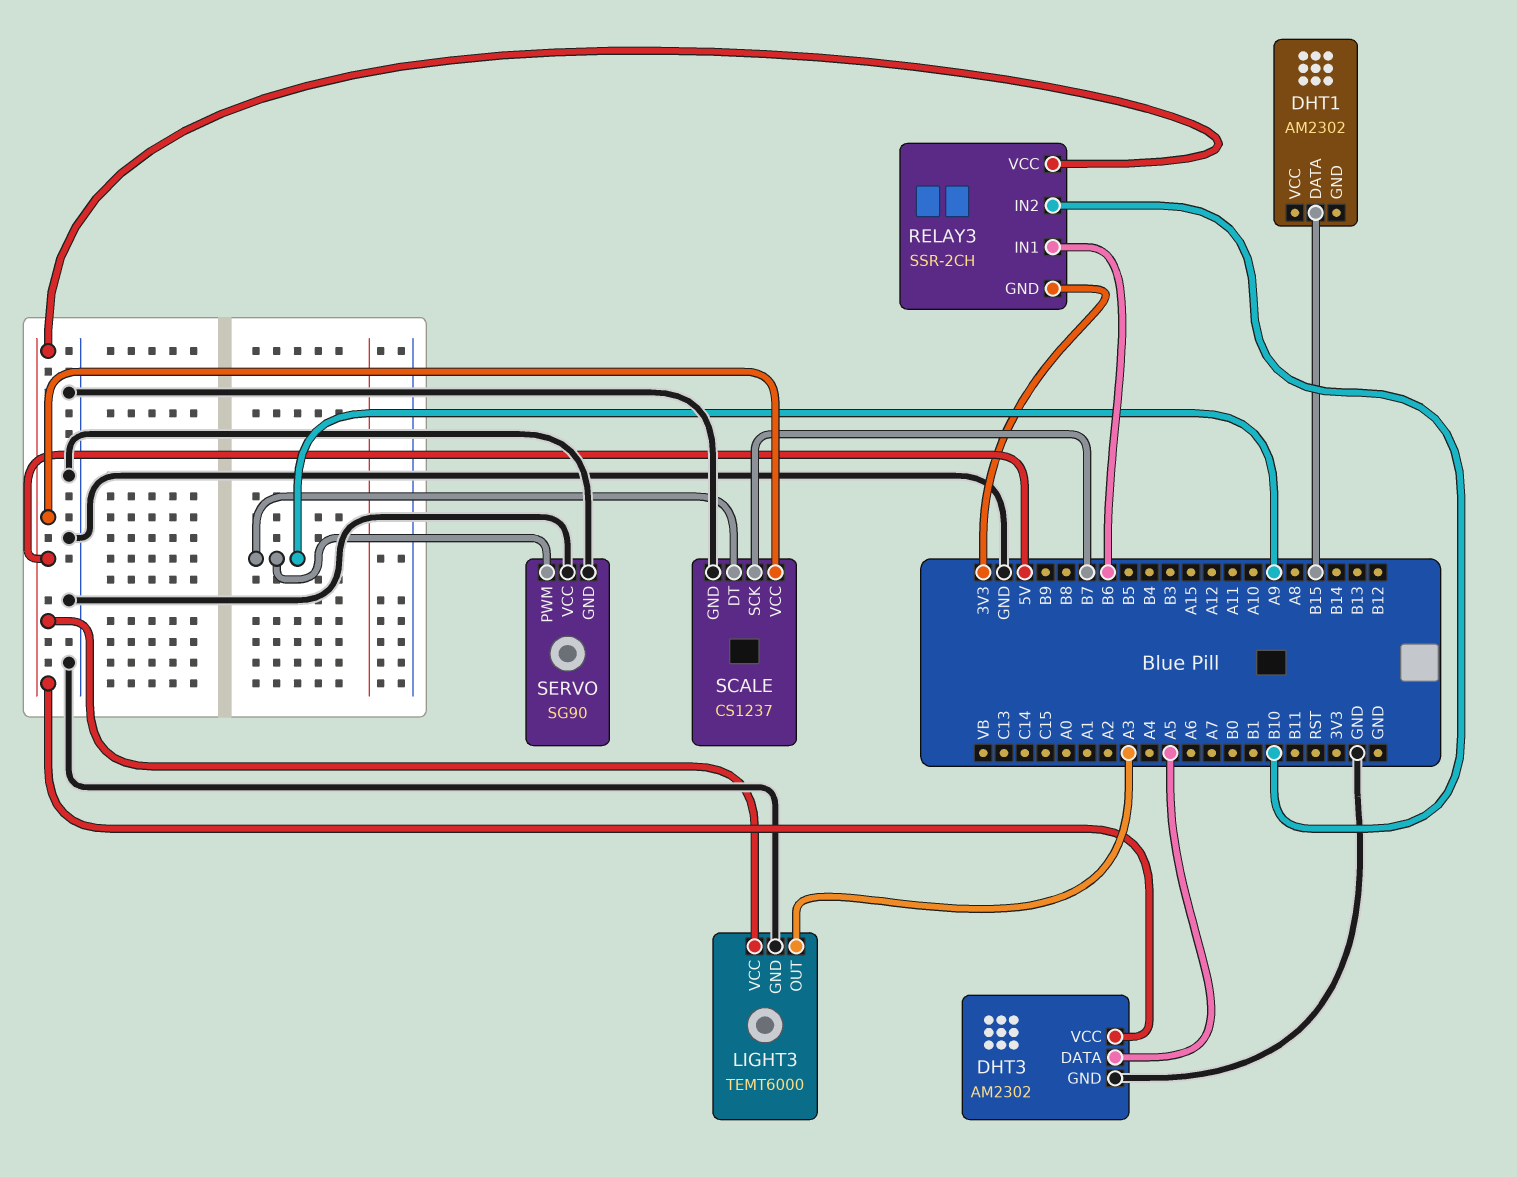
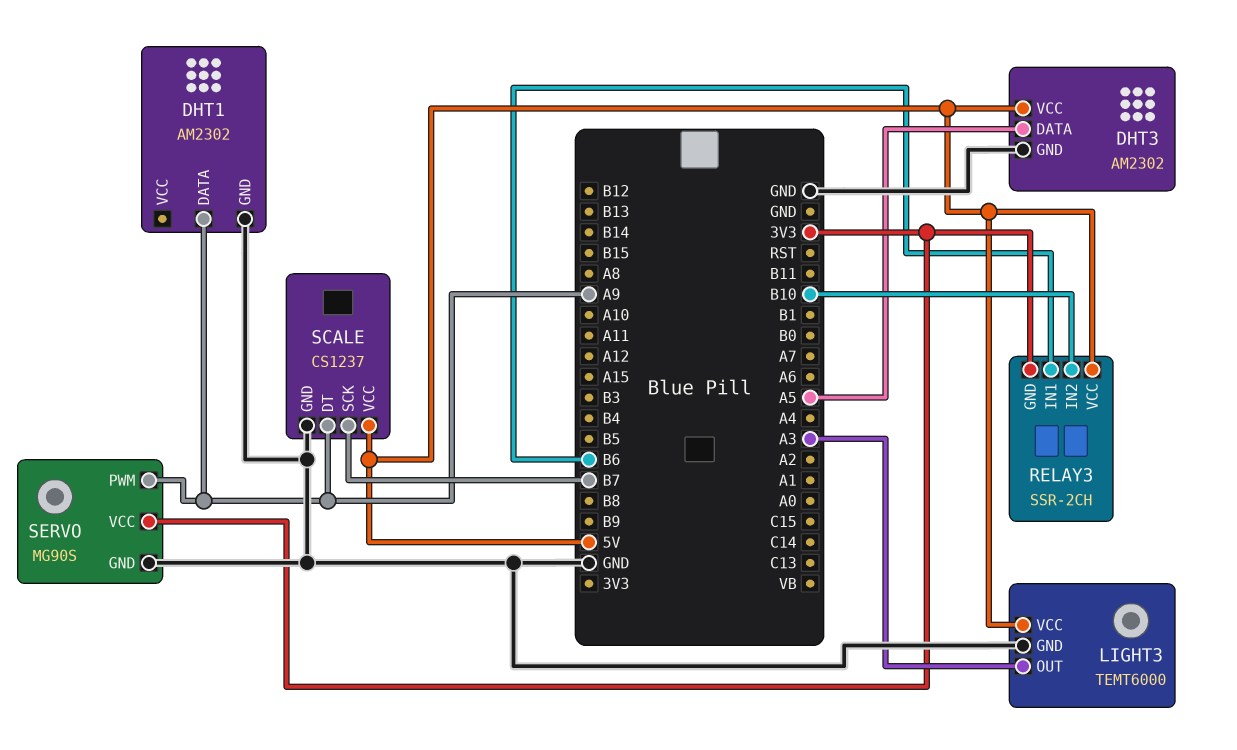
DHT1 pin DATA: B15 -> A9
DHT1 pin GND: none -> GND
SERVO: SG90 -> MG90S
SERVO pin VCC: GND -> 3V3

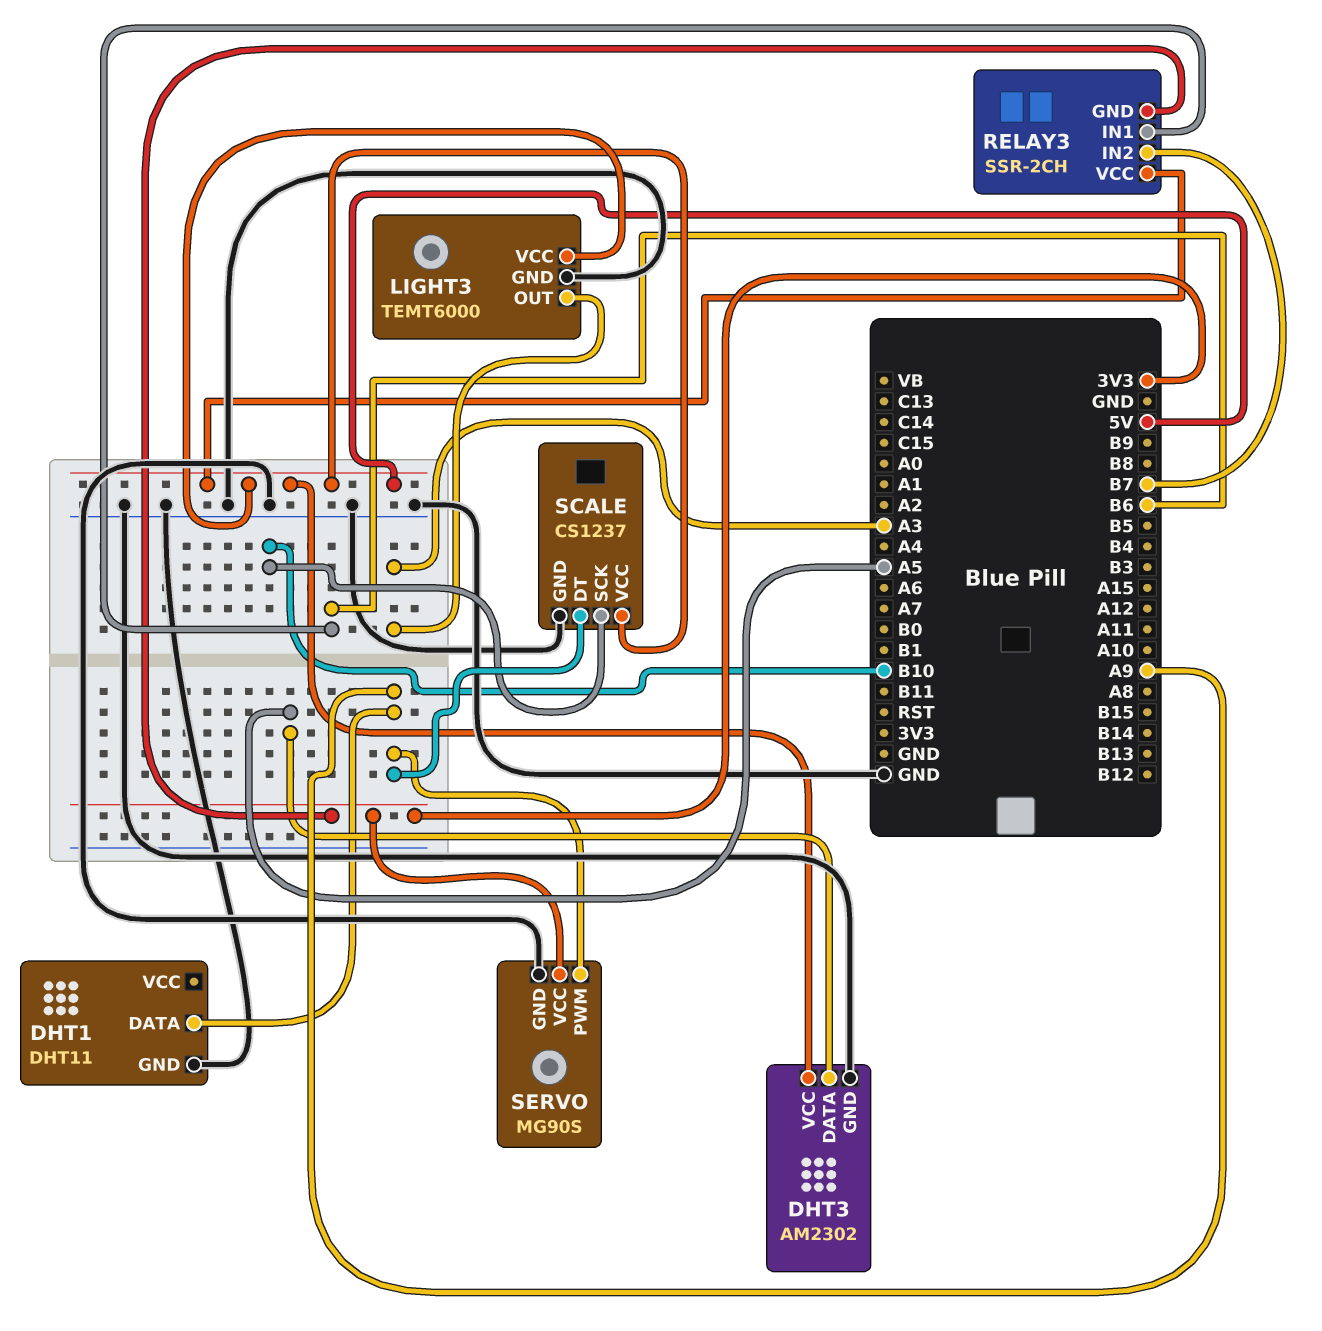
DHT1: AM2302 -> DHT11
RELAY3 pin IN2: B10 -> B7
SCALE pin SCK: B7 -> B10

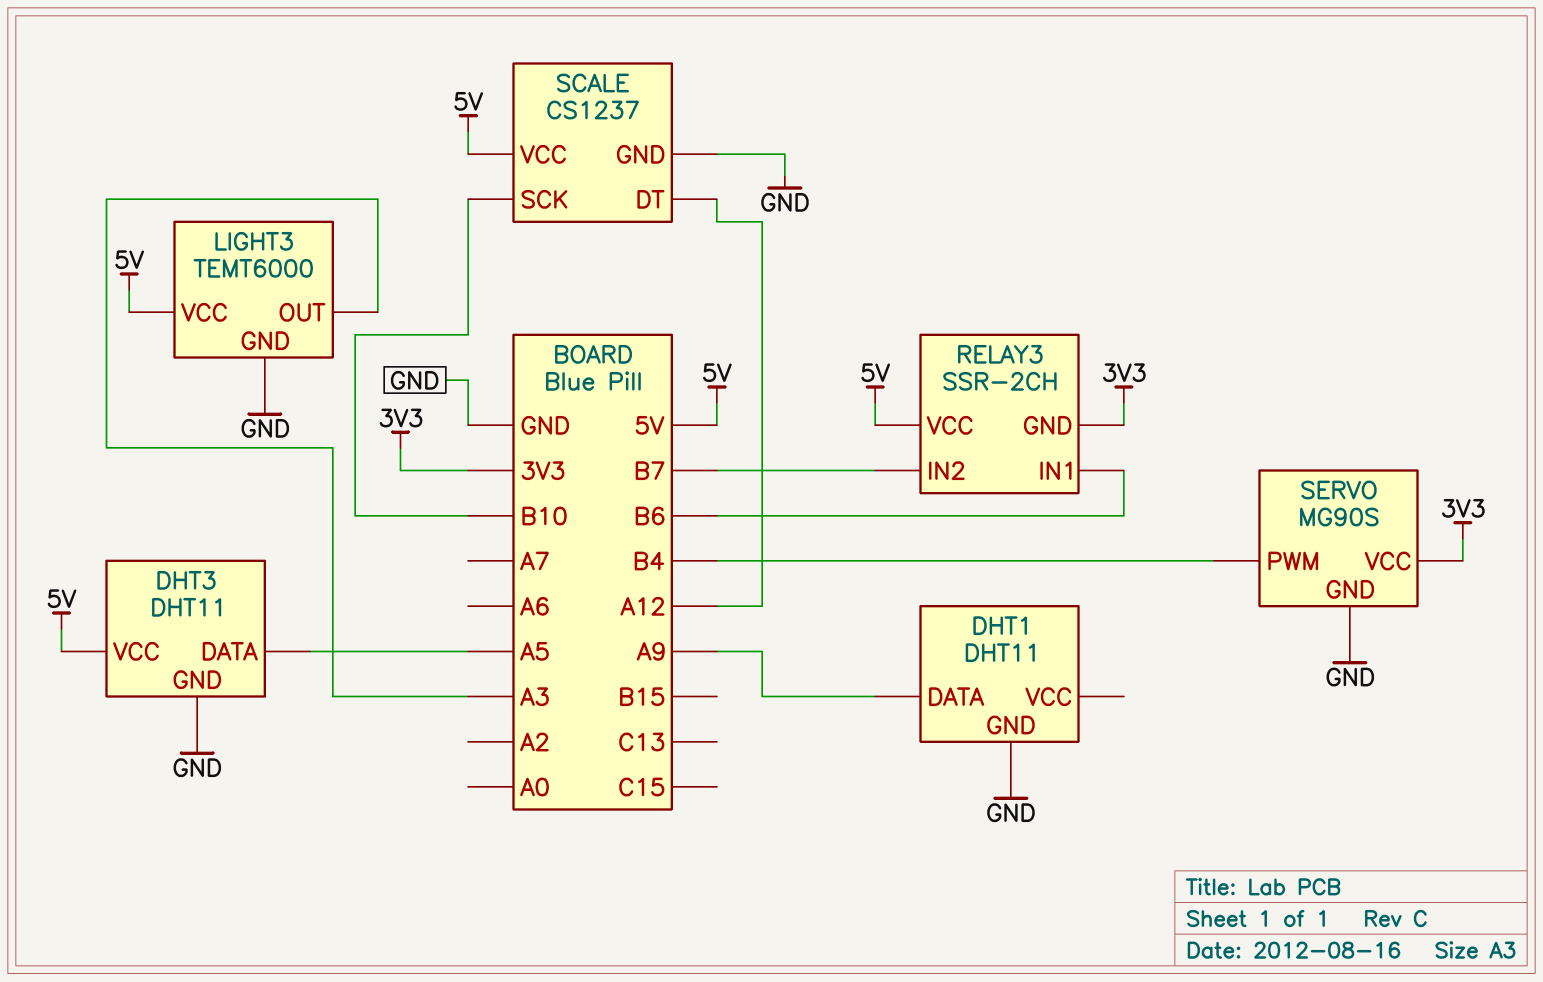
DHT3: AM2302 -> DHT11
SCALE pin DT: A9 -> A12
SERVO pin PWM: A9 -> B4

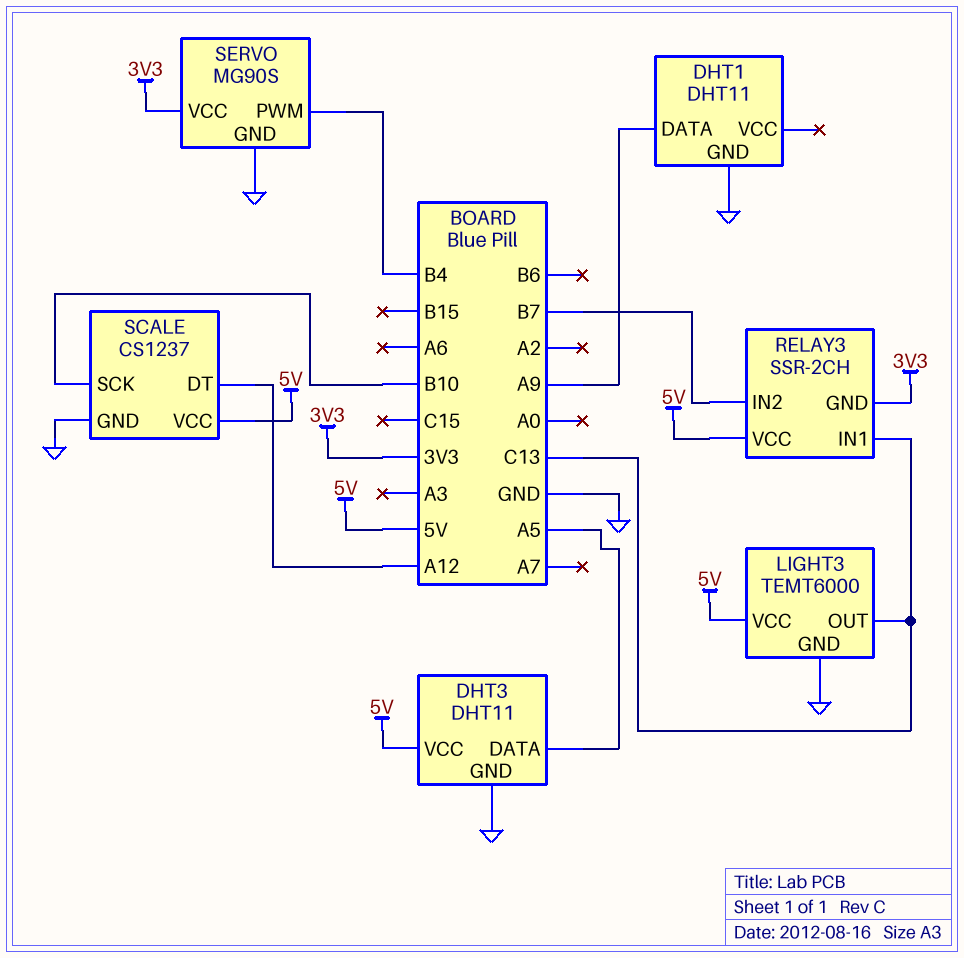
LIGHT3 pin OUT: A3 -> C13
RELAY3 pin IN1: B6 -> C13

